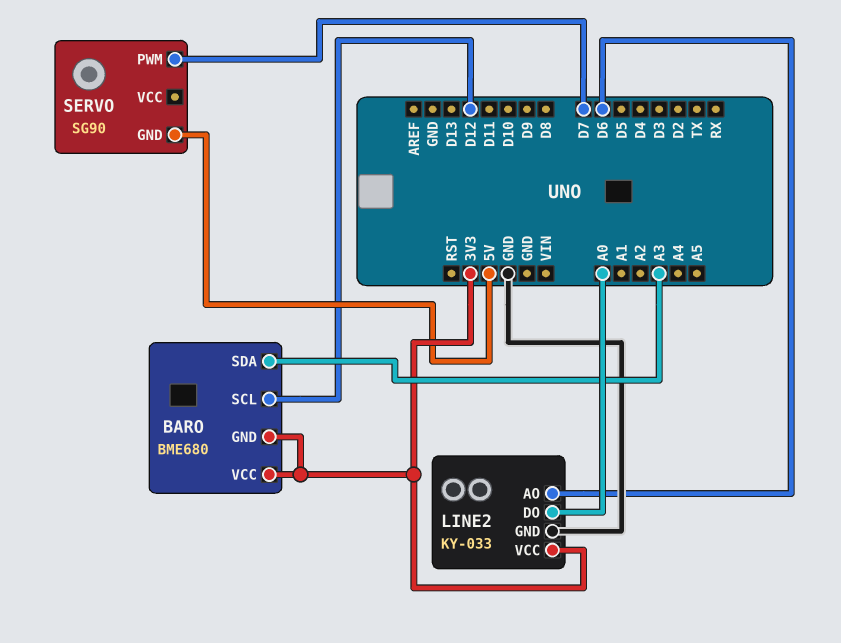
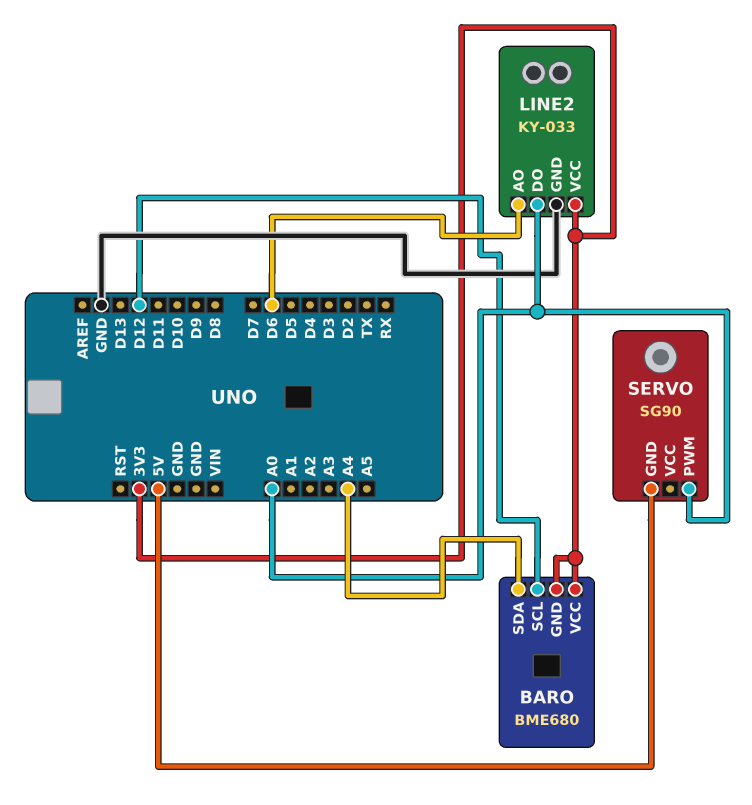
BARO pin SDA: A3 -> A4
SERVO pin PWM: D7 -> A0

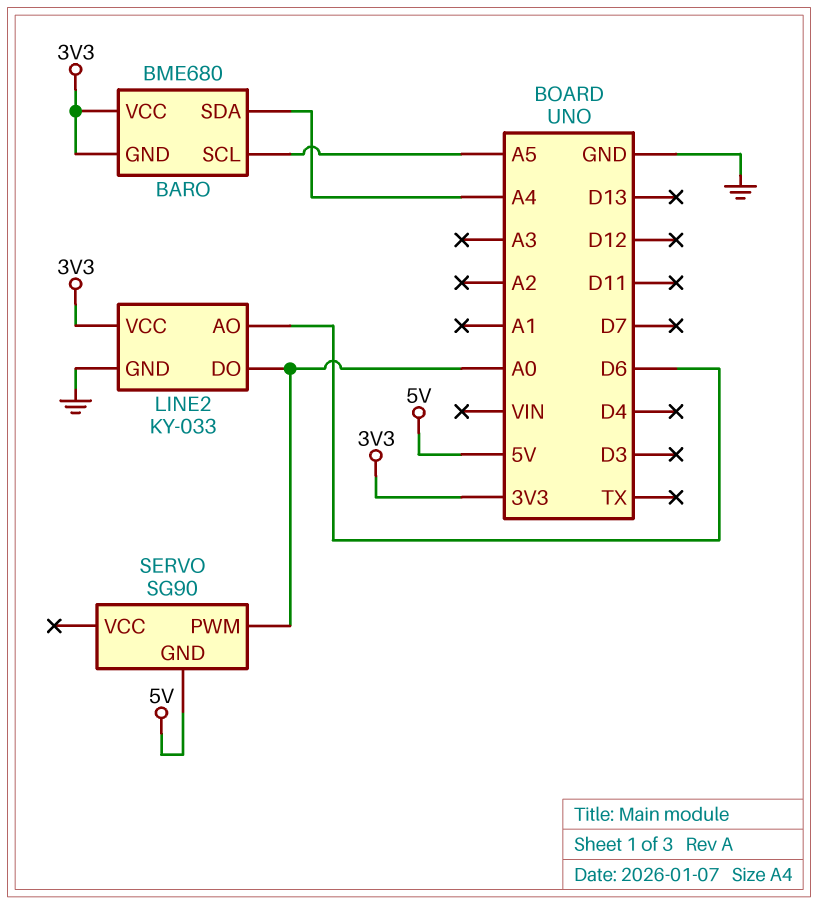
BARO pin SCL: D12 -> A5

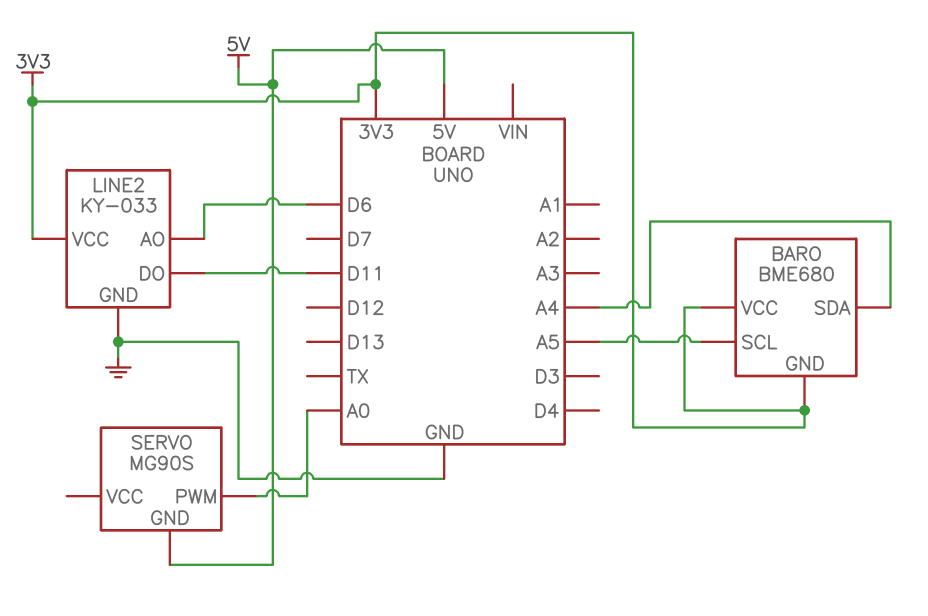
LINE2 pin DO: A0 -> D11
SERVO: SG90 -> MG90S

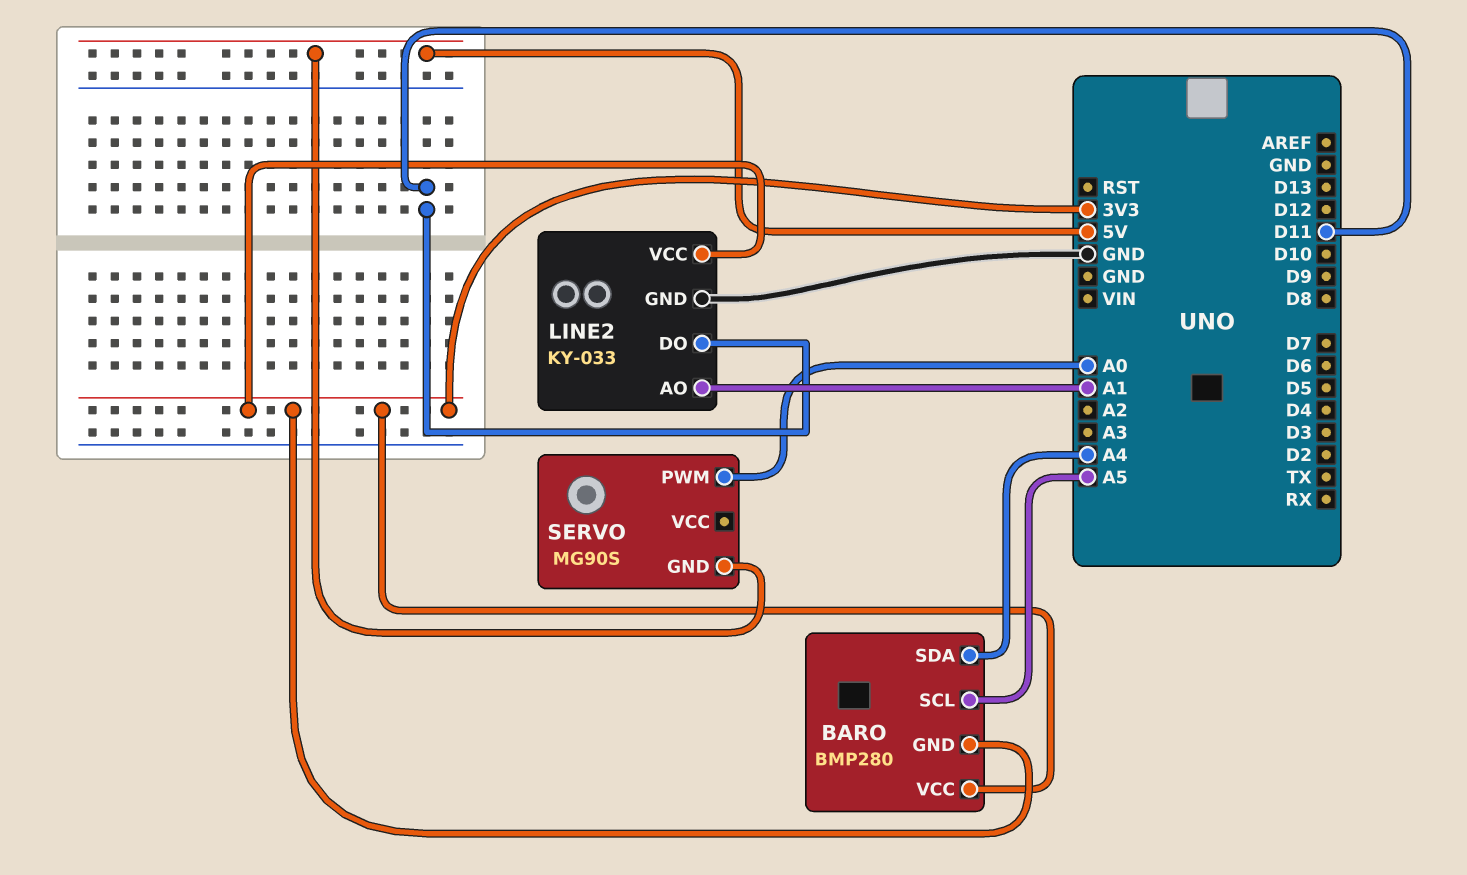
BARO: BME680 -> BMP280
LINE2 pin AO: D6 -> A1

